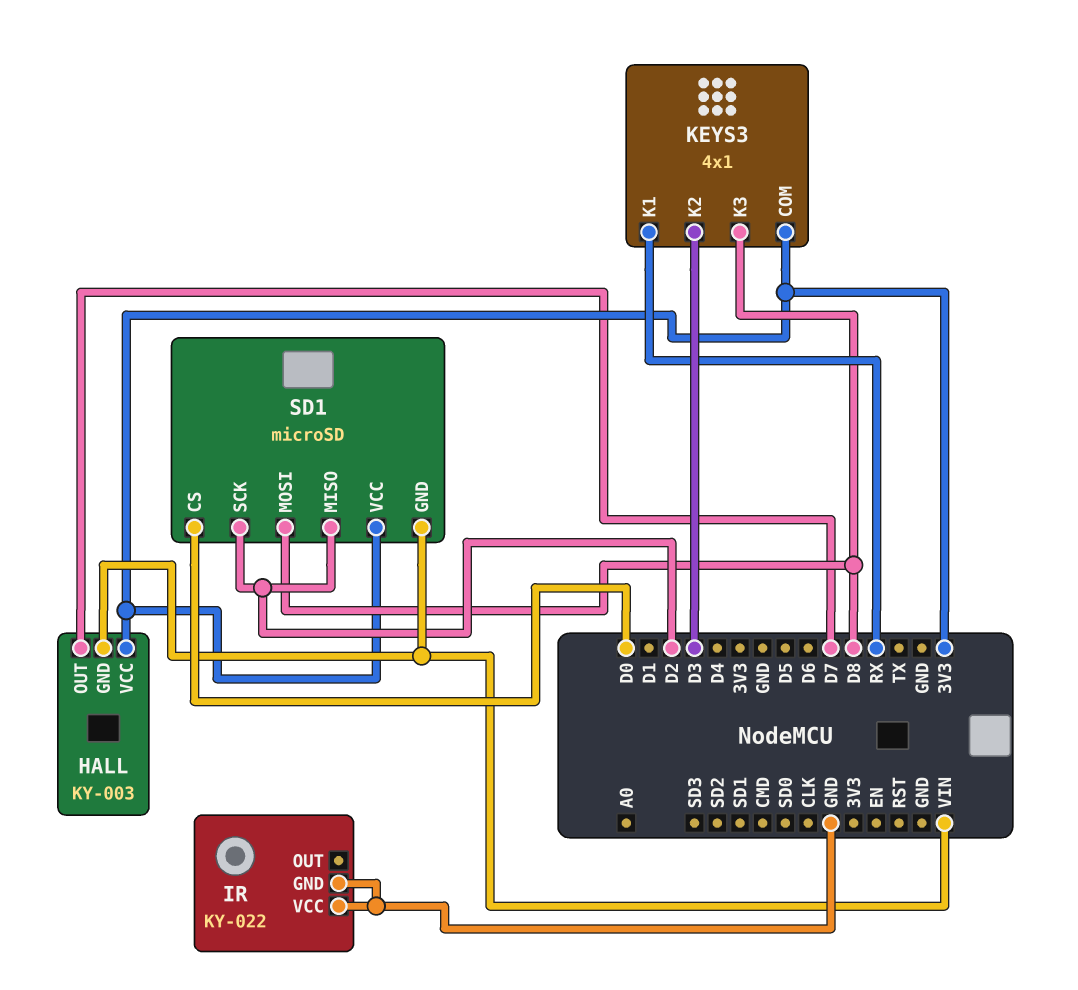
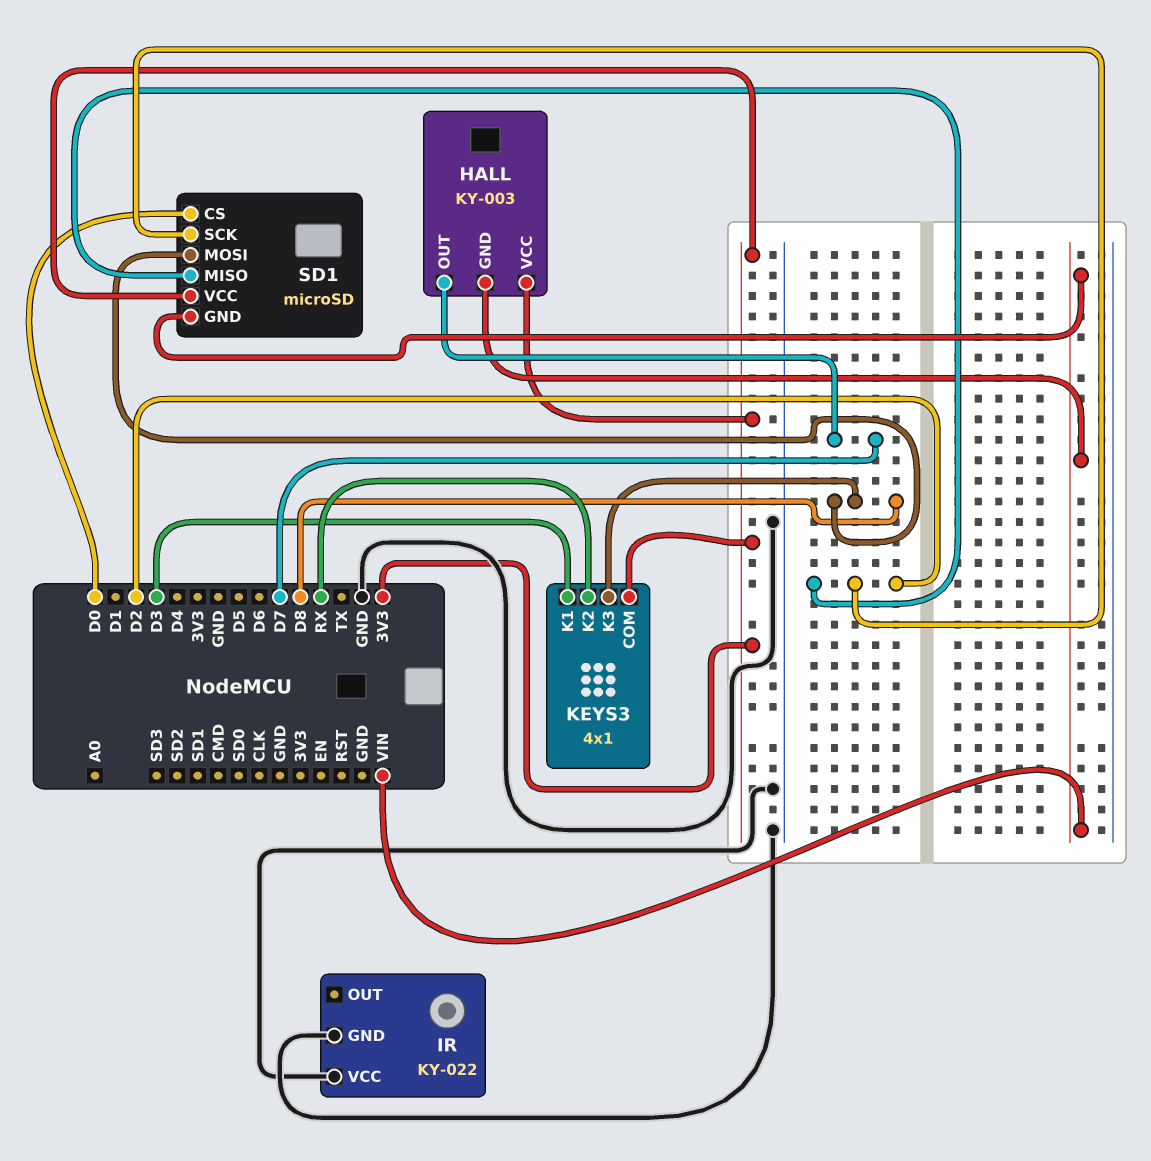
KEYS3 pin K1: RX -> D3
KEYS3 pin K2: D3 -> RX

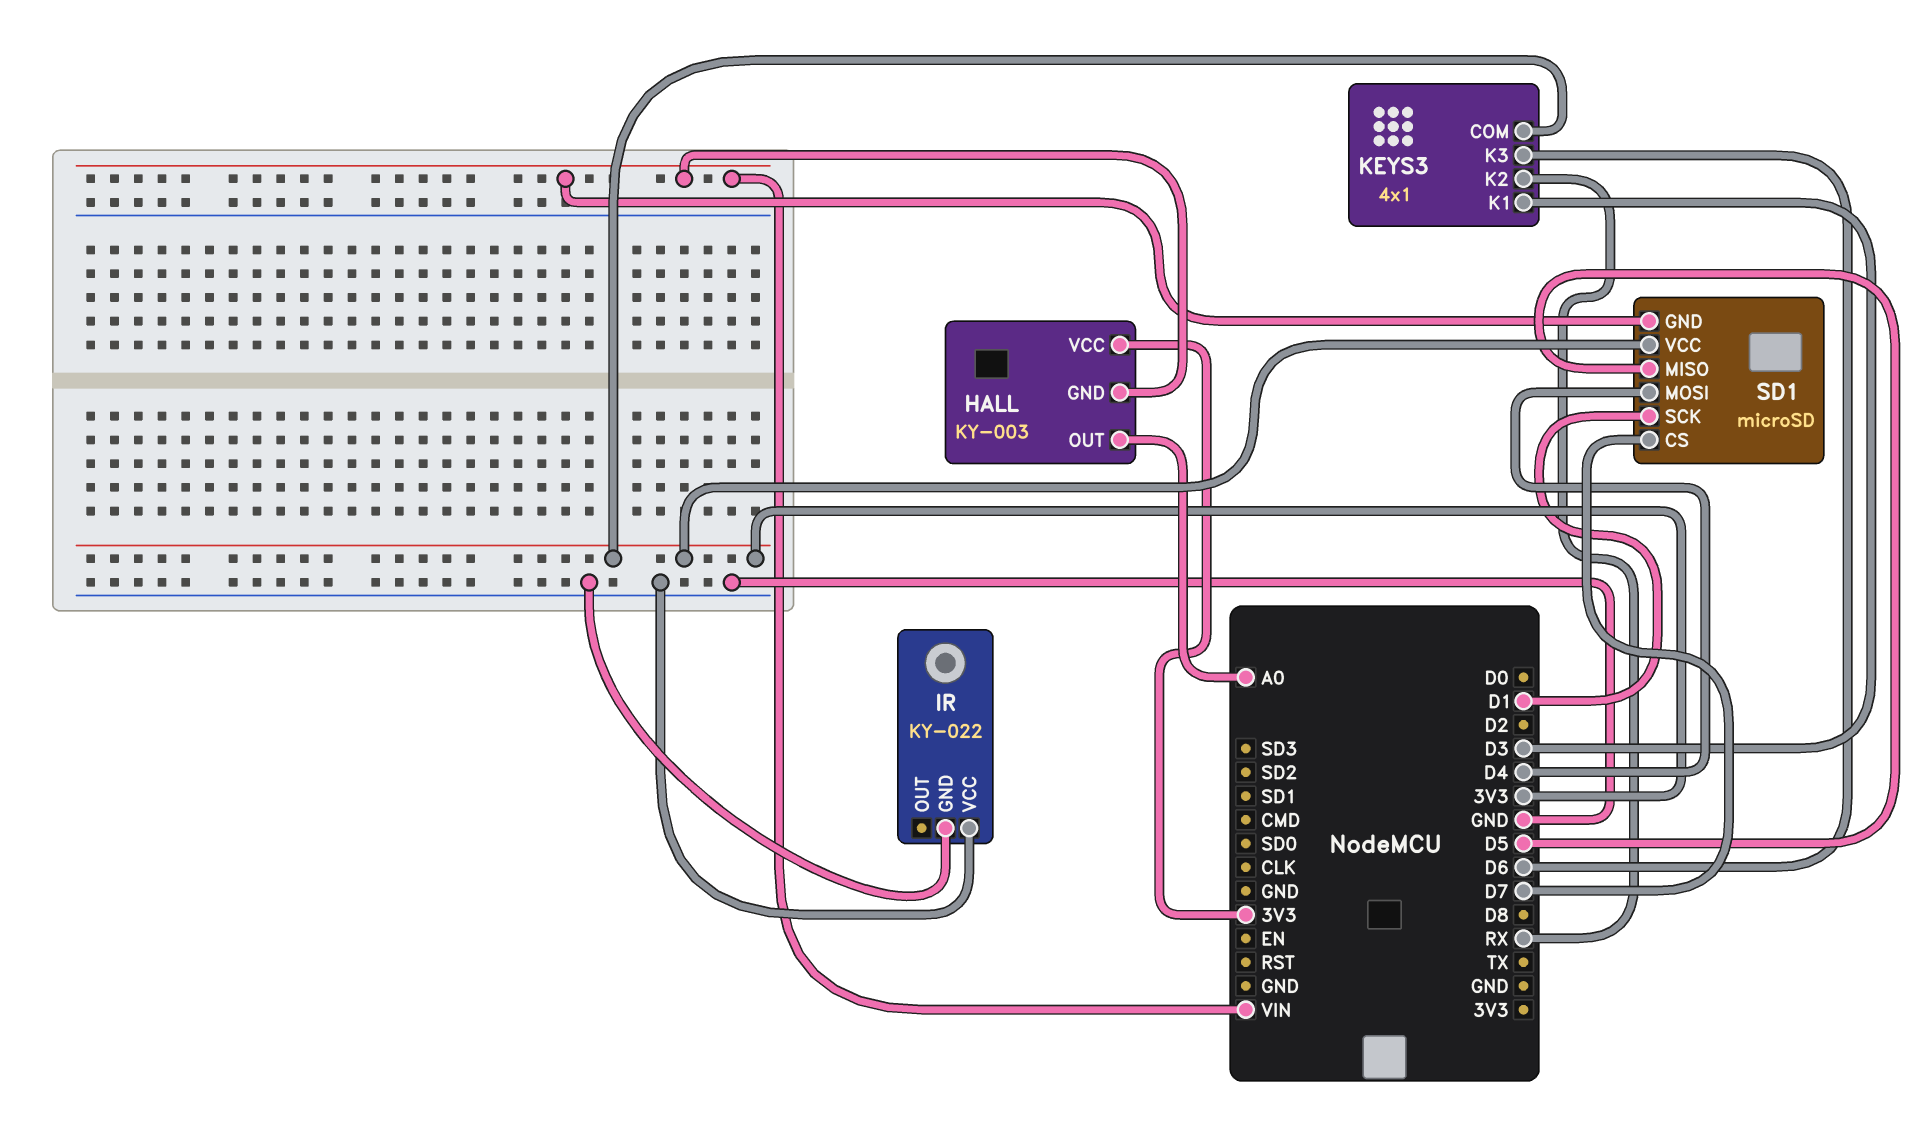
HALL pin OUT: D7 -> A0
KEYS3 pin K3: D8 -> D6
SD1 pin CS: D0 -> D7
SD1 pin MISO: D2 -> D5
SD1 pin MOSI: D8 -> D4
SD1 pin SCK: D2 -> D1

